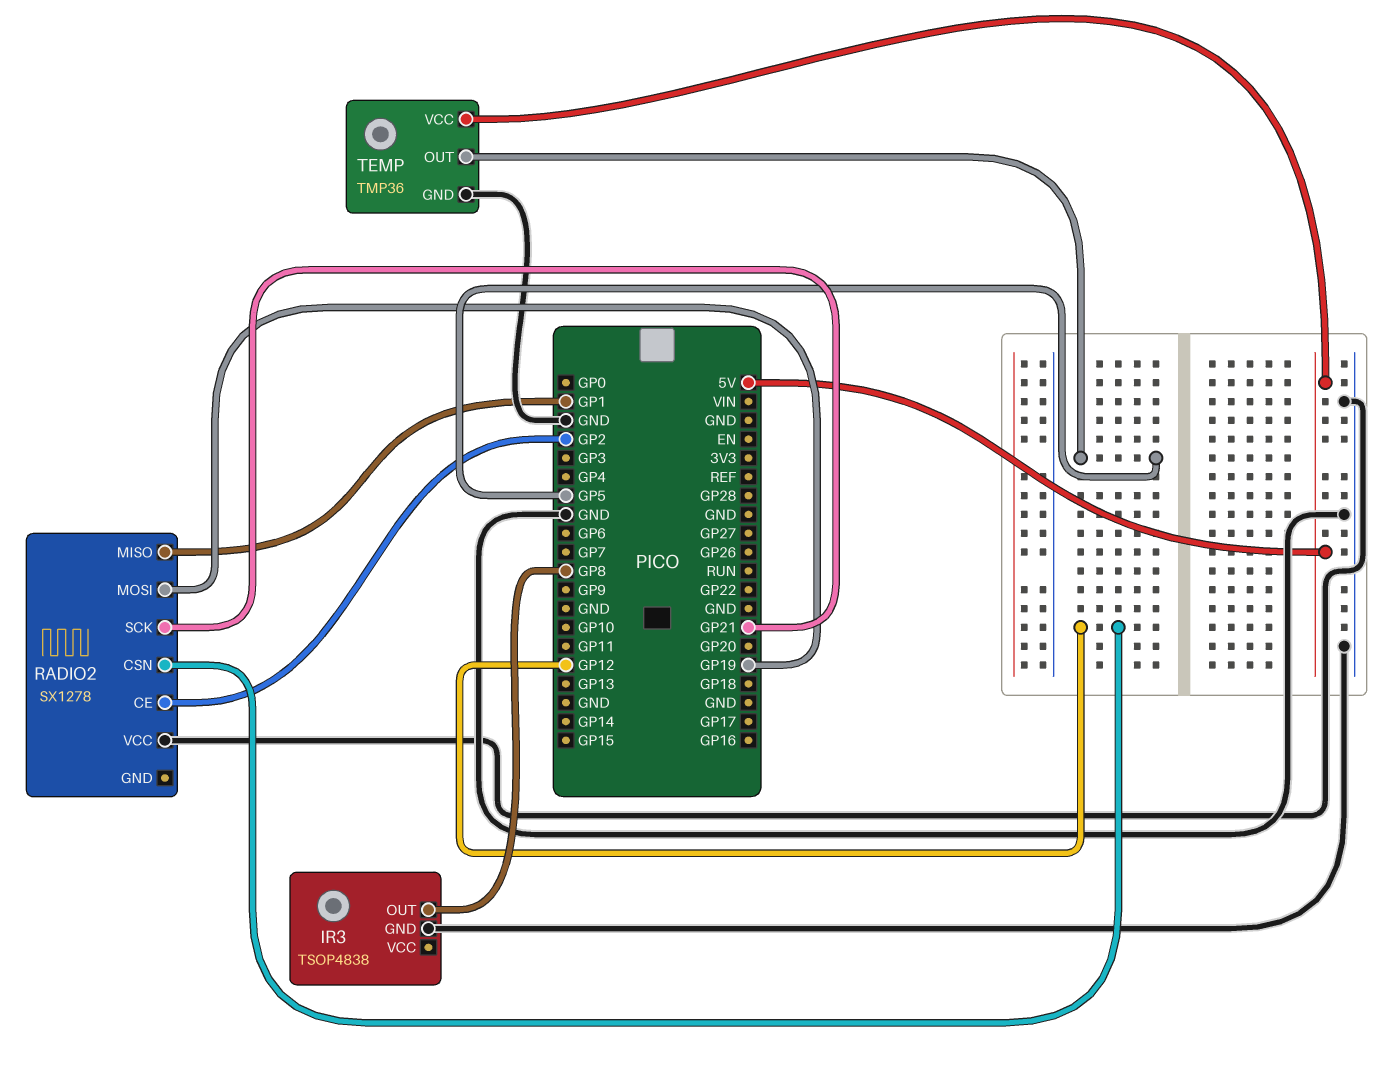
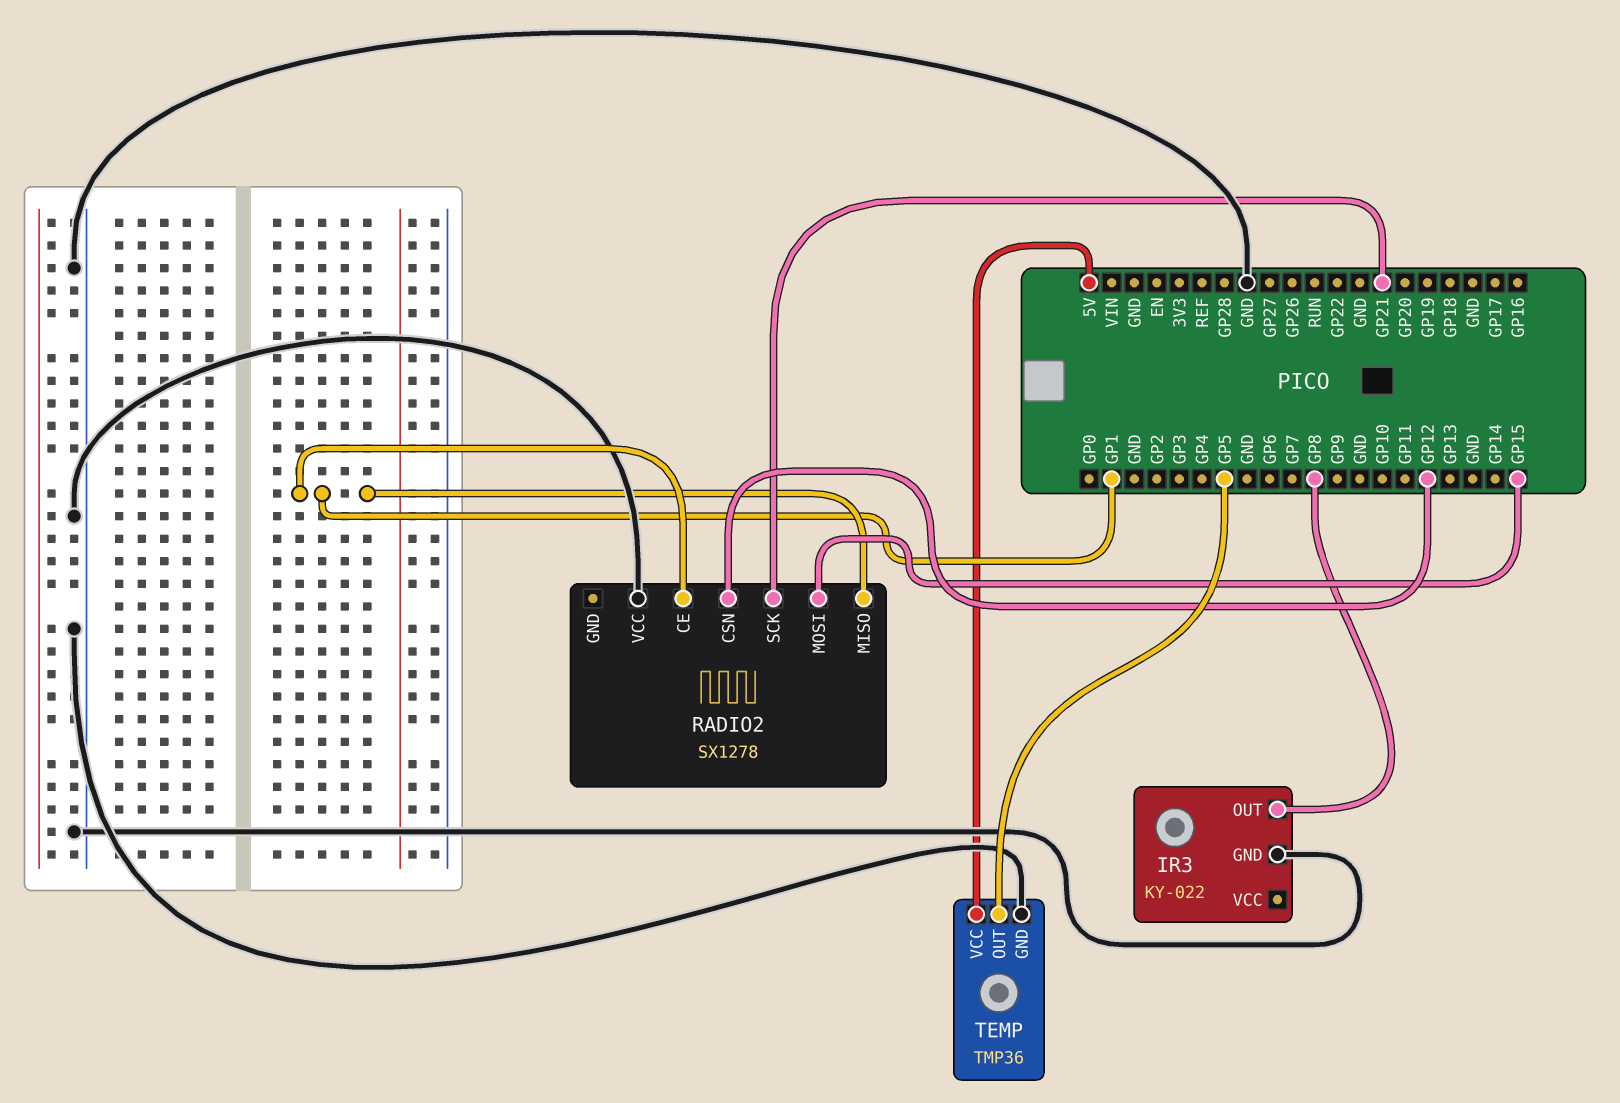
IR3: TSOP4838 -> KY-022
RADIO2 pin CE: GP2 -> GP1
RADIO2 pin MOSI: GP19 -> GP15

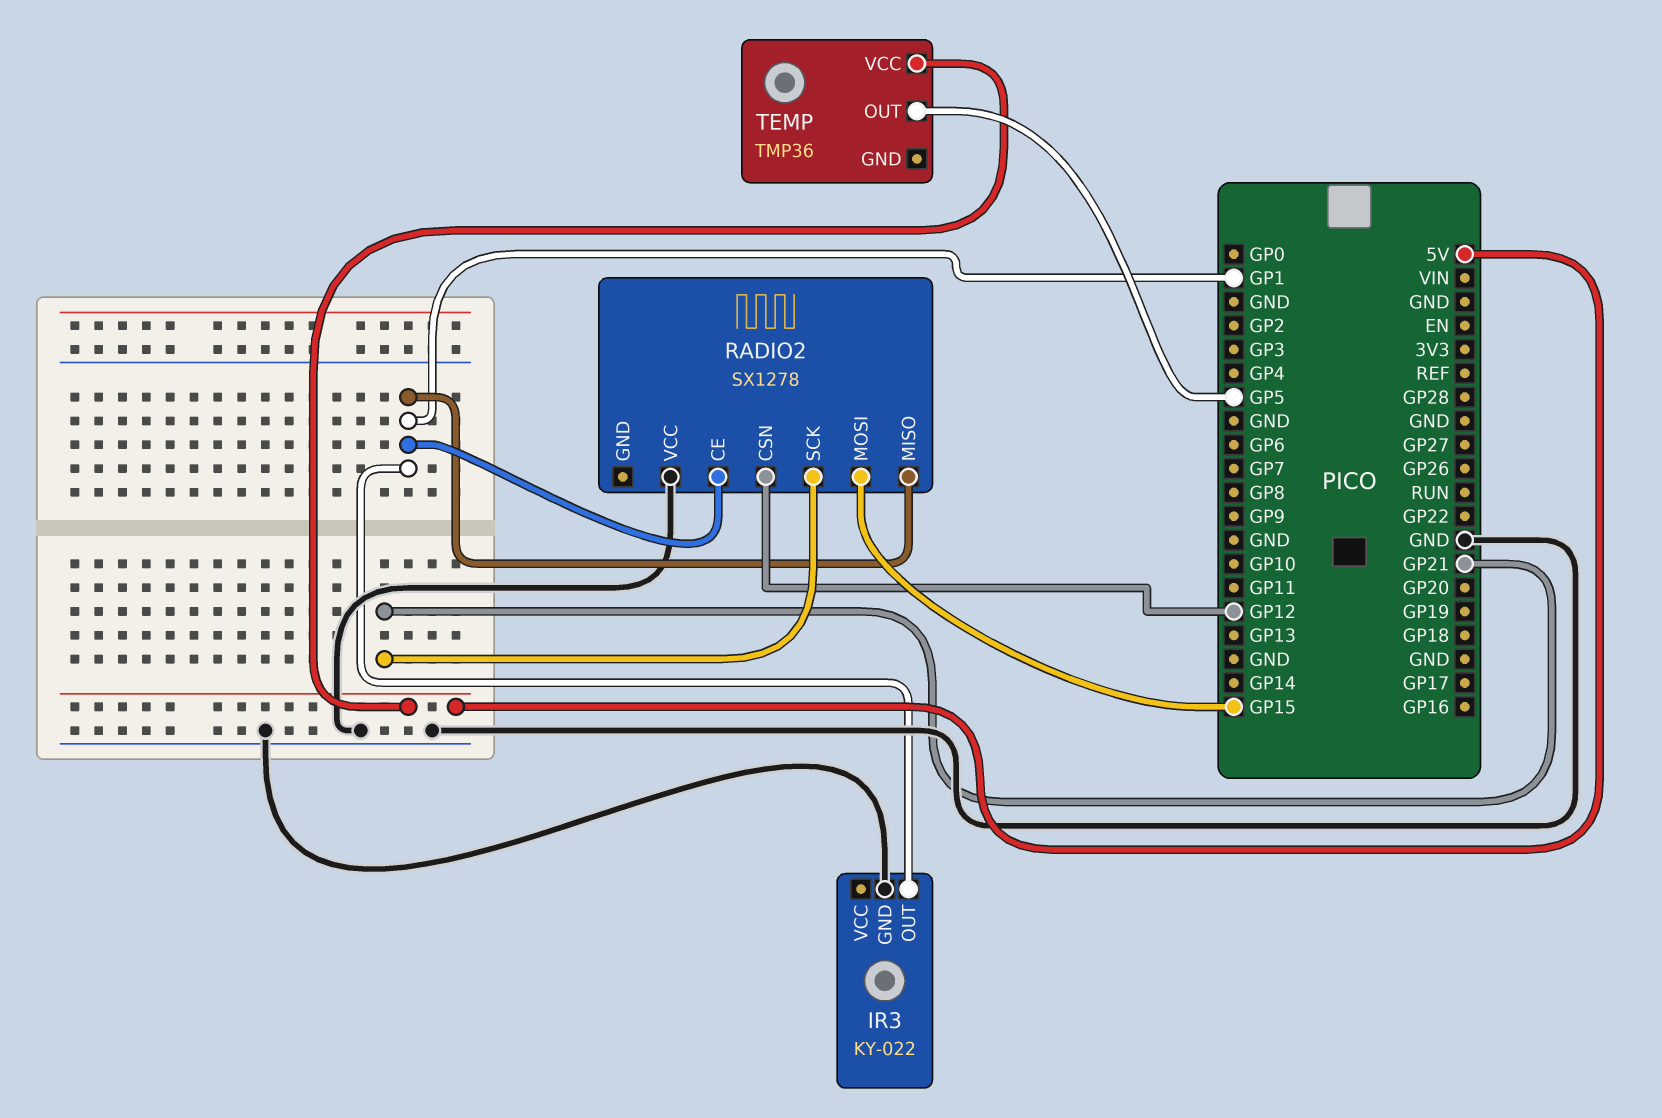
IR3 pin OUT: GP8 -> GP1
TEMP pin GND: GND -> none

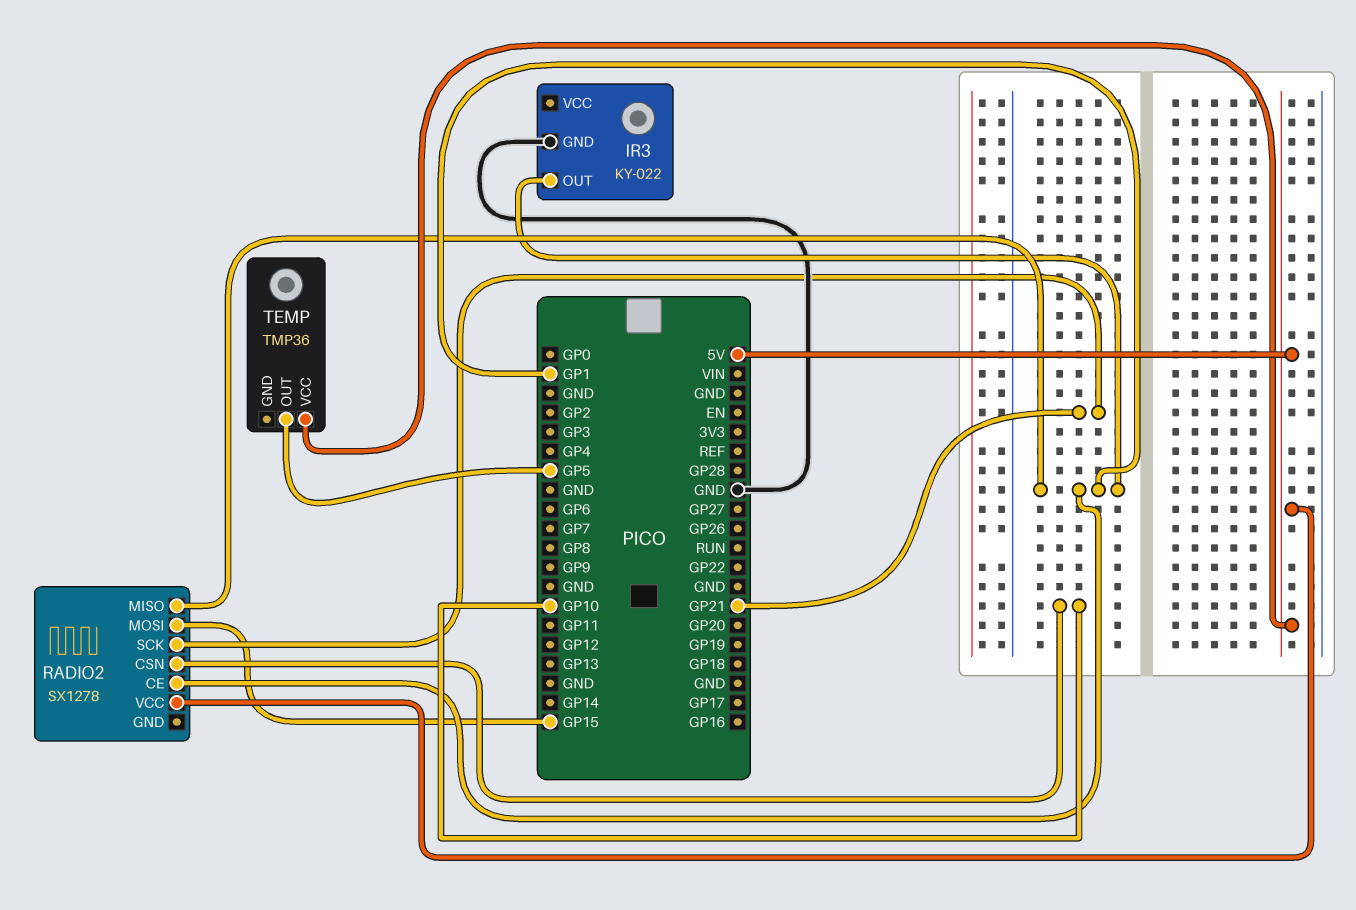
RADIO2 pin CSN: GP12 -> GP10
RADIO2 pin VCC: GND -> 5V

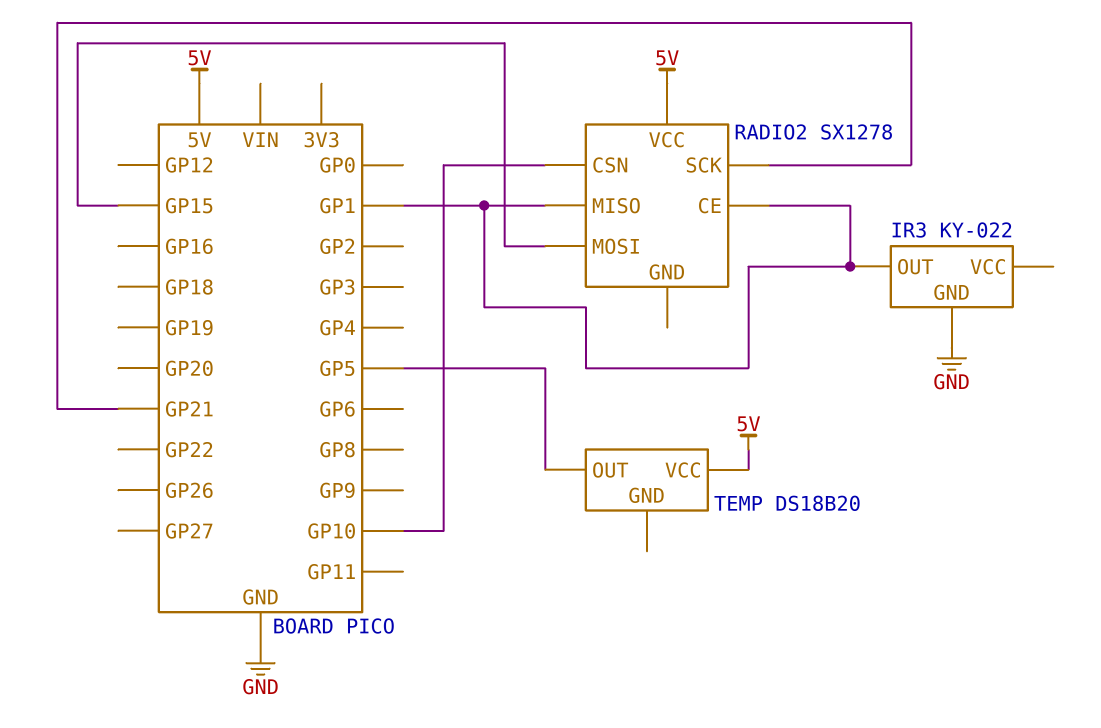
TEMP: TMP36 -> DS18B20

